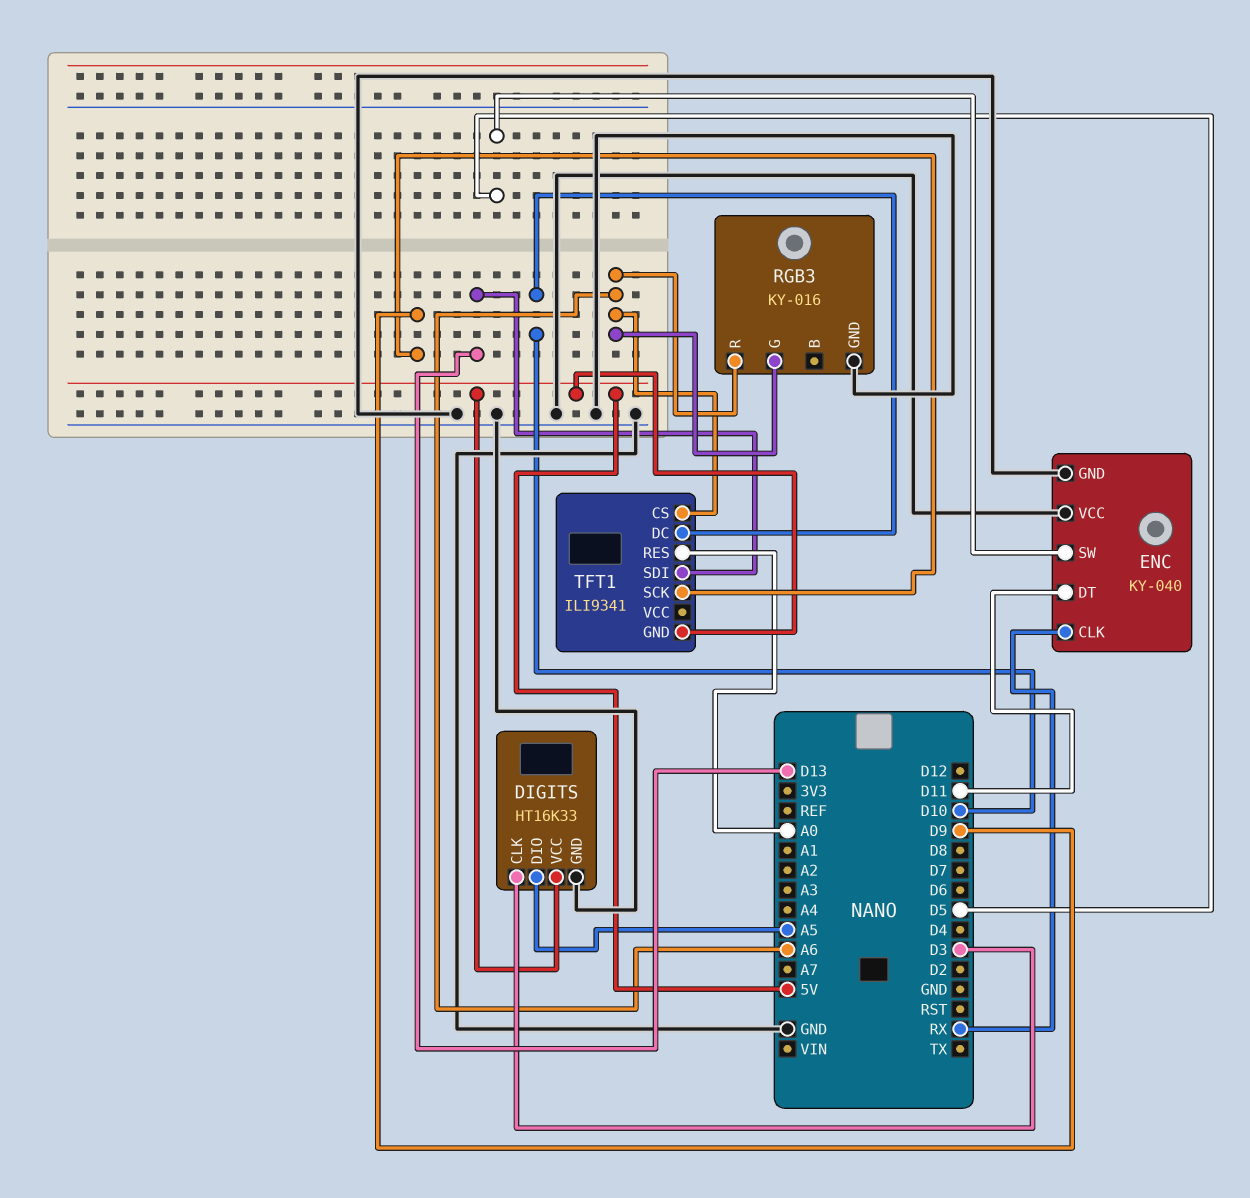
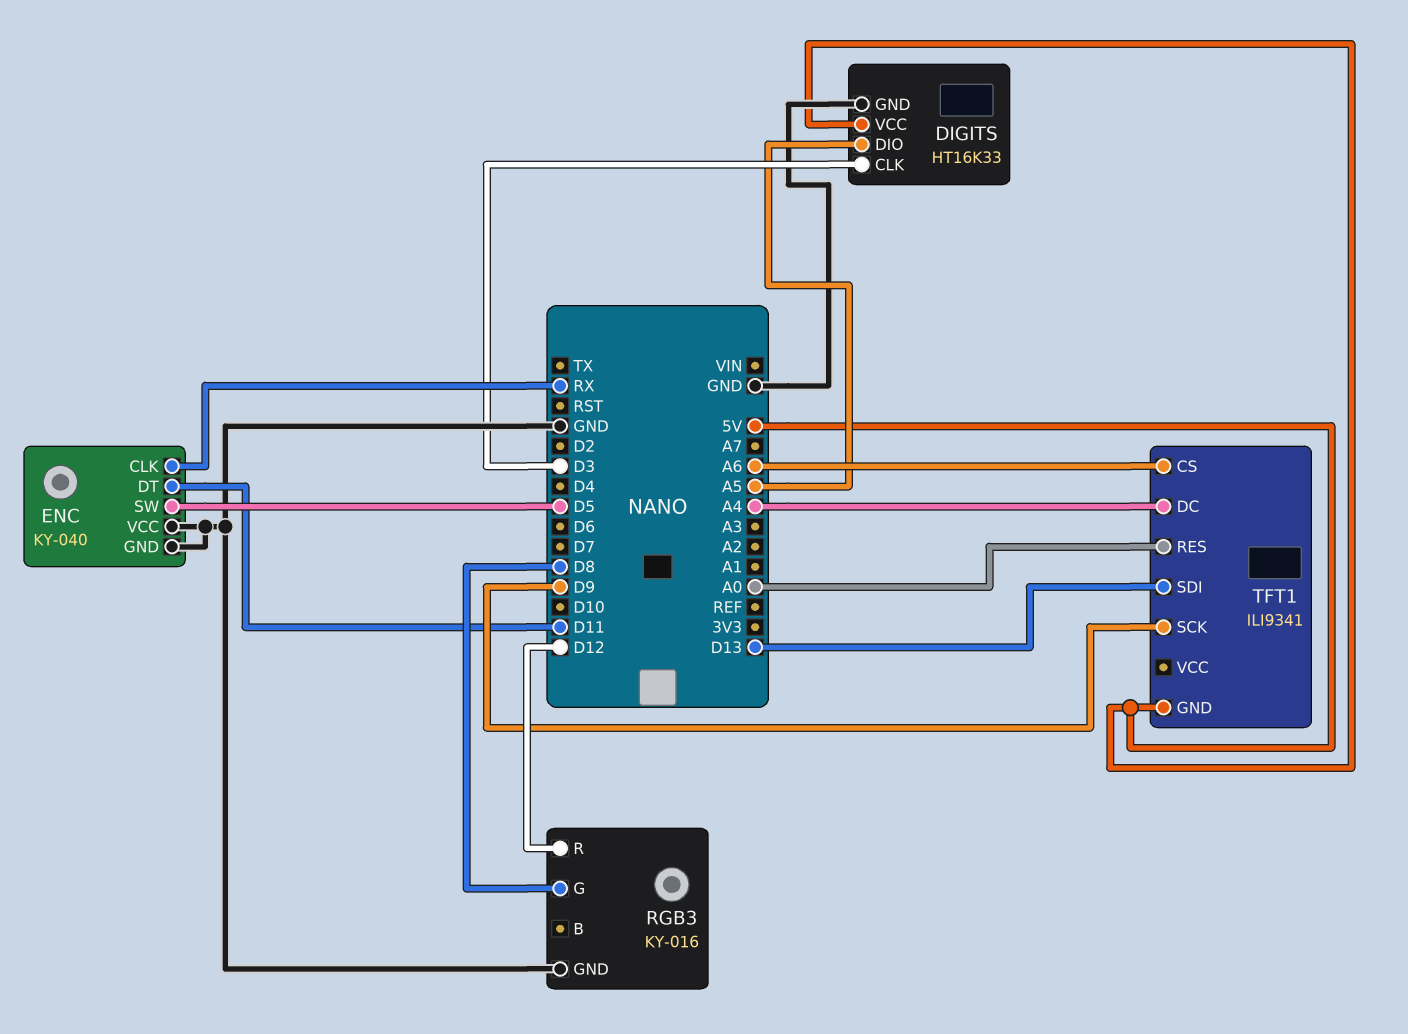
RGB3 pin G: A6 -> D8
RGB3 pin R: A6 -> D12
TFT1 pin DC: D10 -> A4

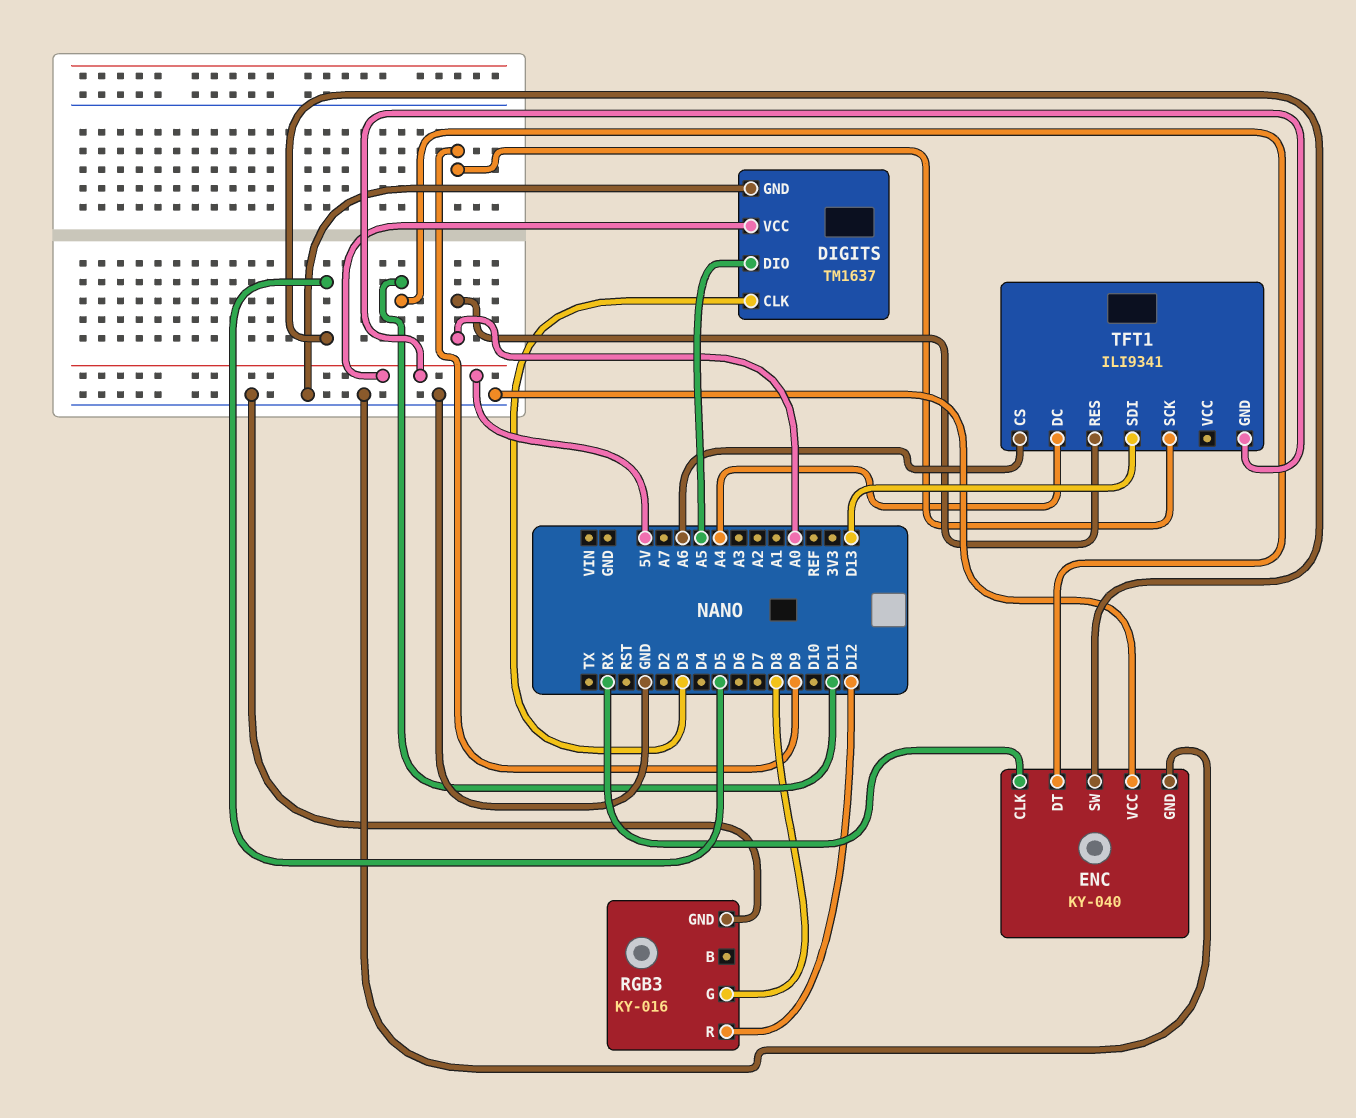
DIGITS: HT16K33 -> TM1637

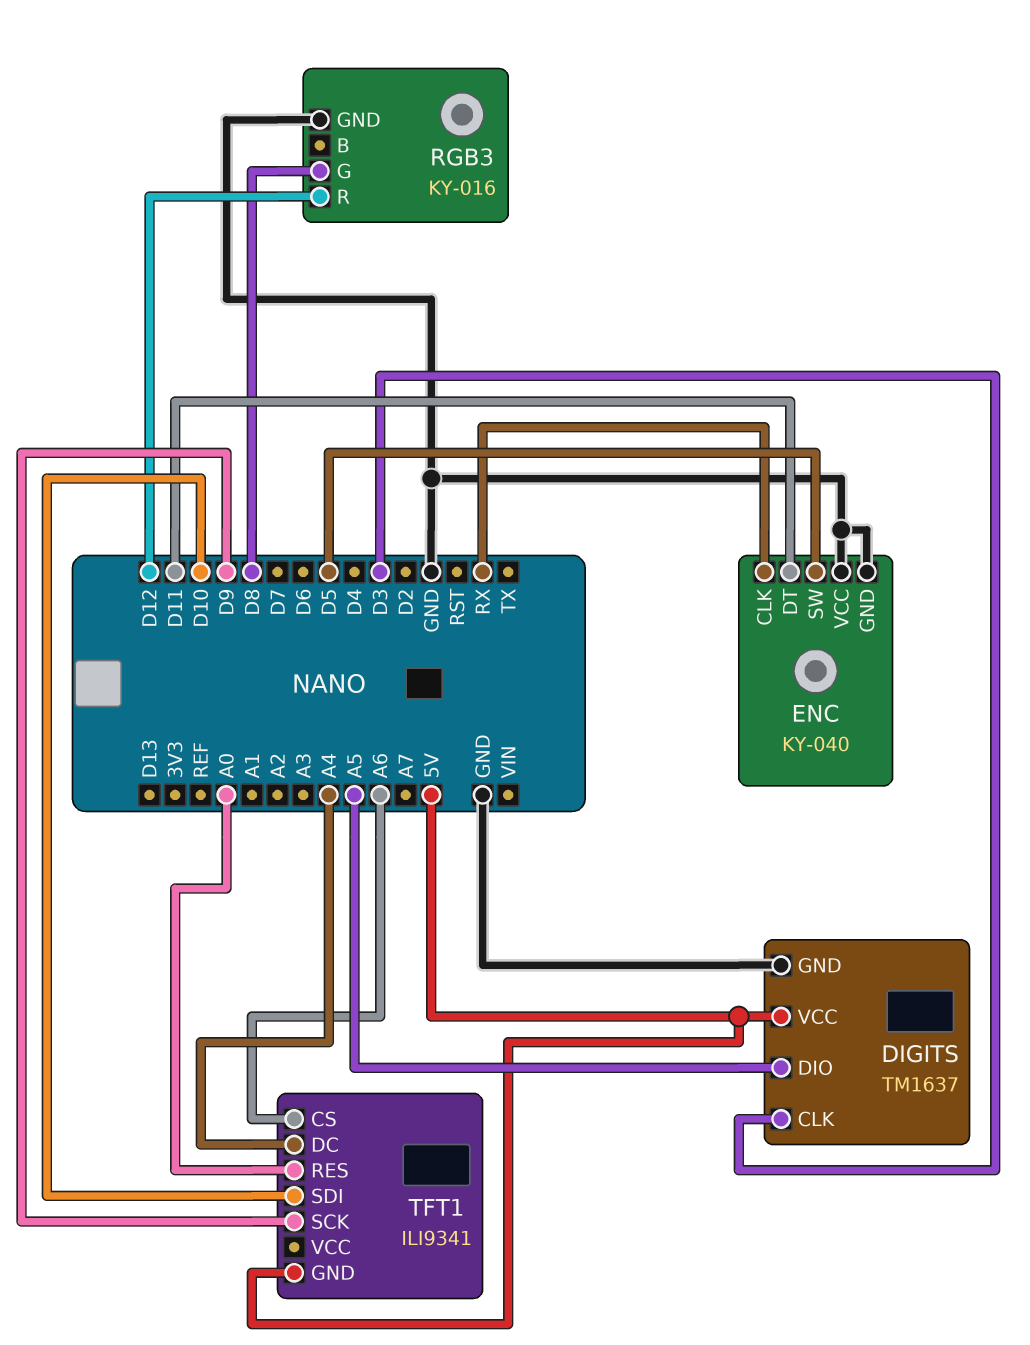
TFT1 pin SDI: D13 -> D10

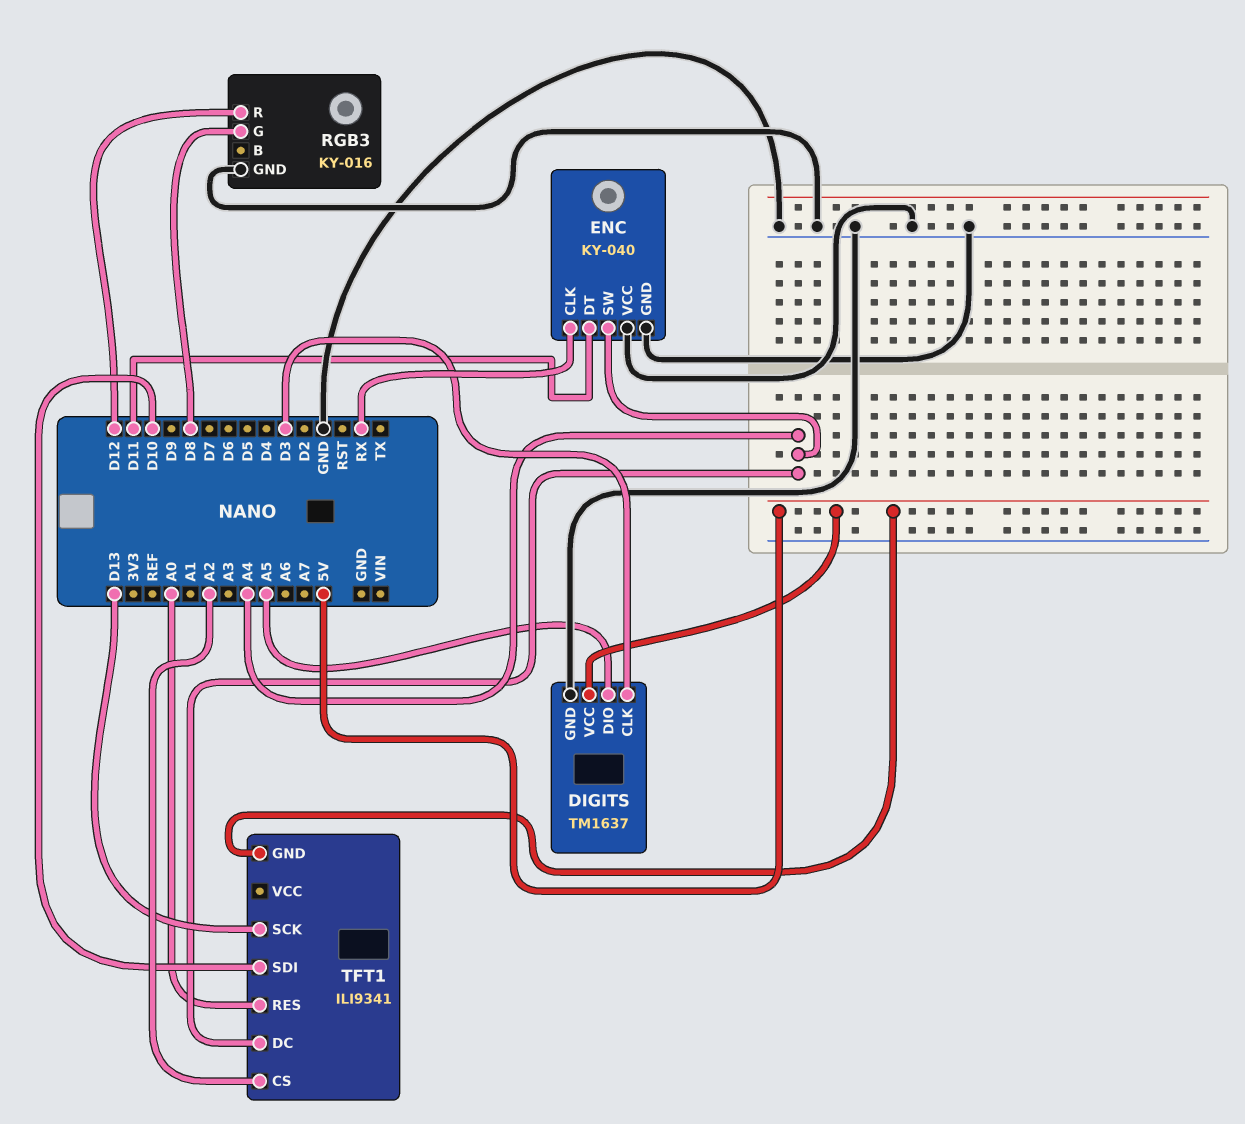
ENC pin SW: D5 -> A4
TFT1 pin CS: A6 -> A2
TFT1 pin SCK: D9 -> D13

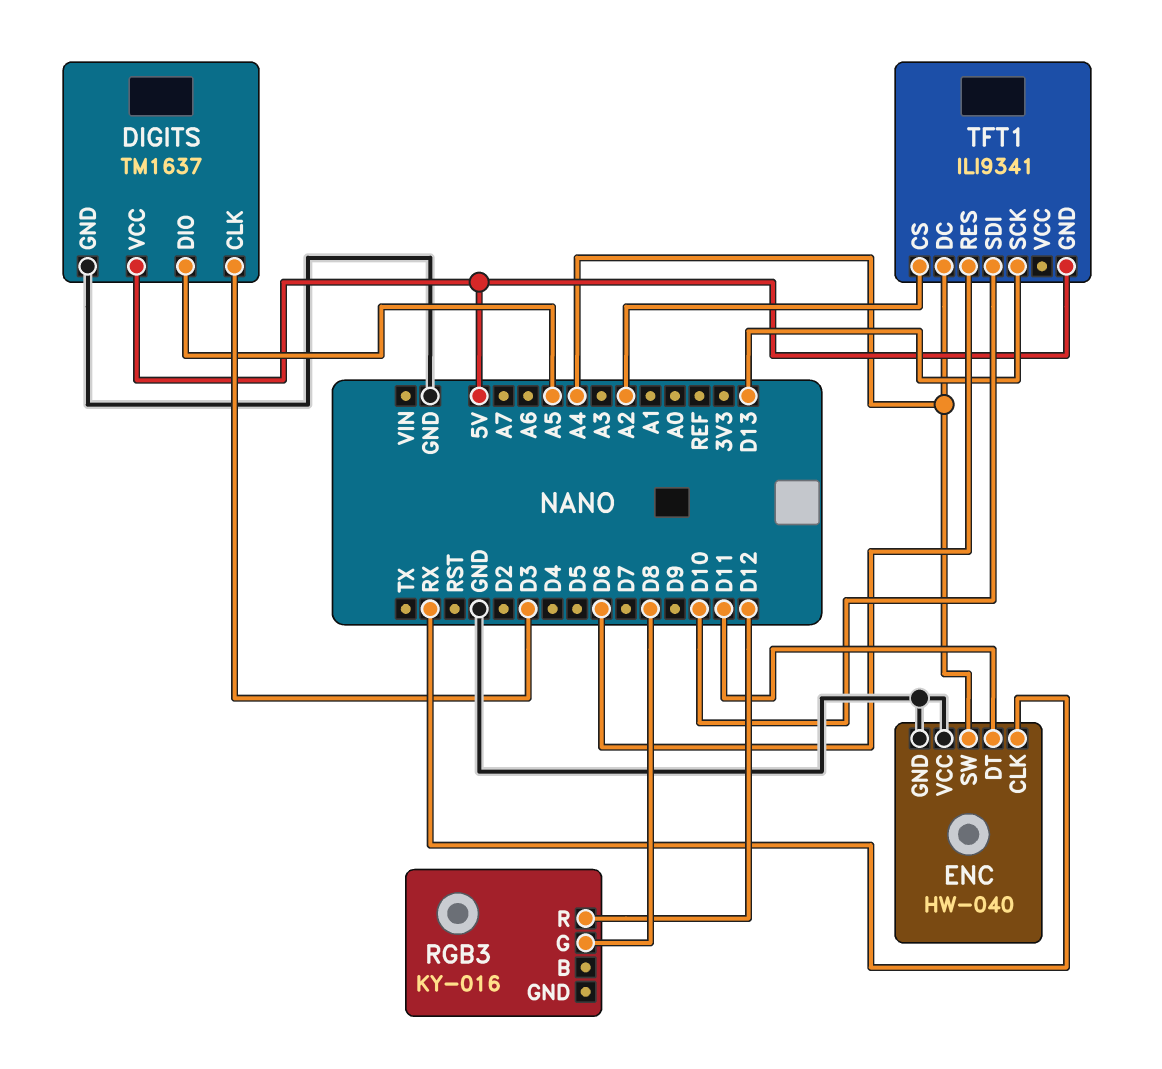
ENC: KY-040 -> HW-040
RGB3 pin GND: GND -> none
TFT1 pin RES: A0 -> D6

